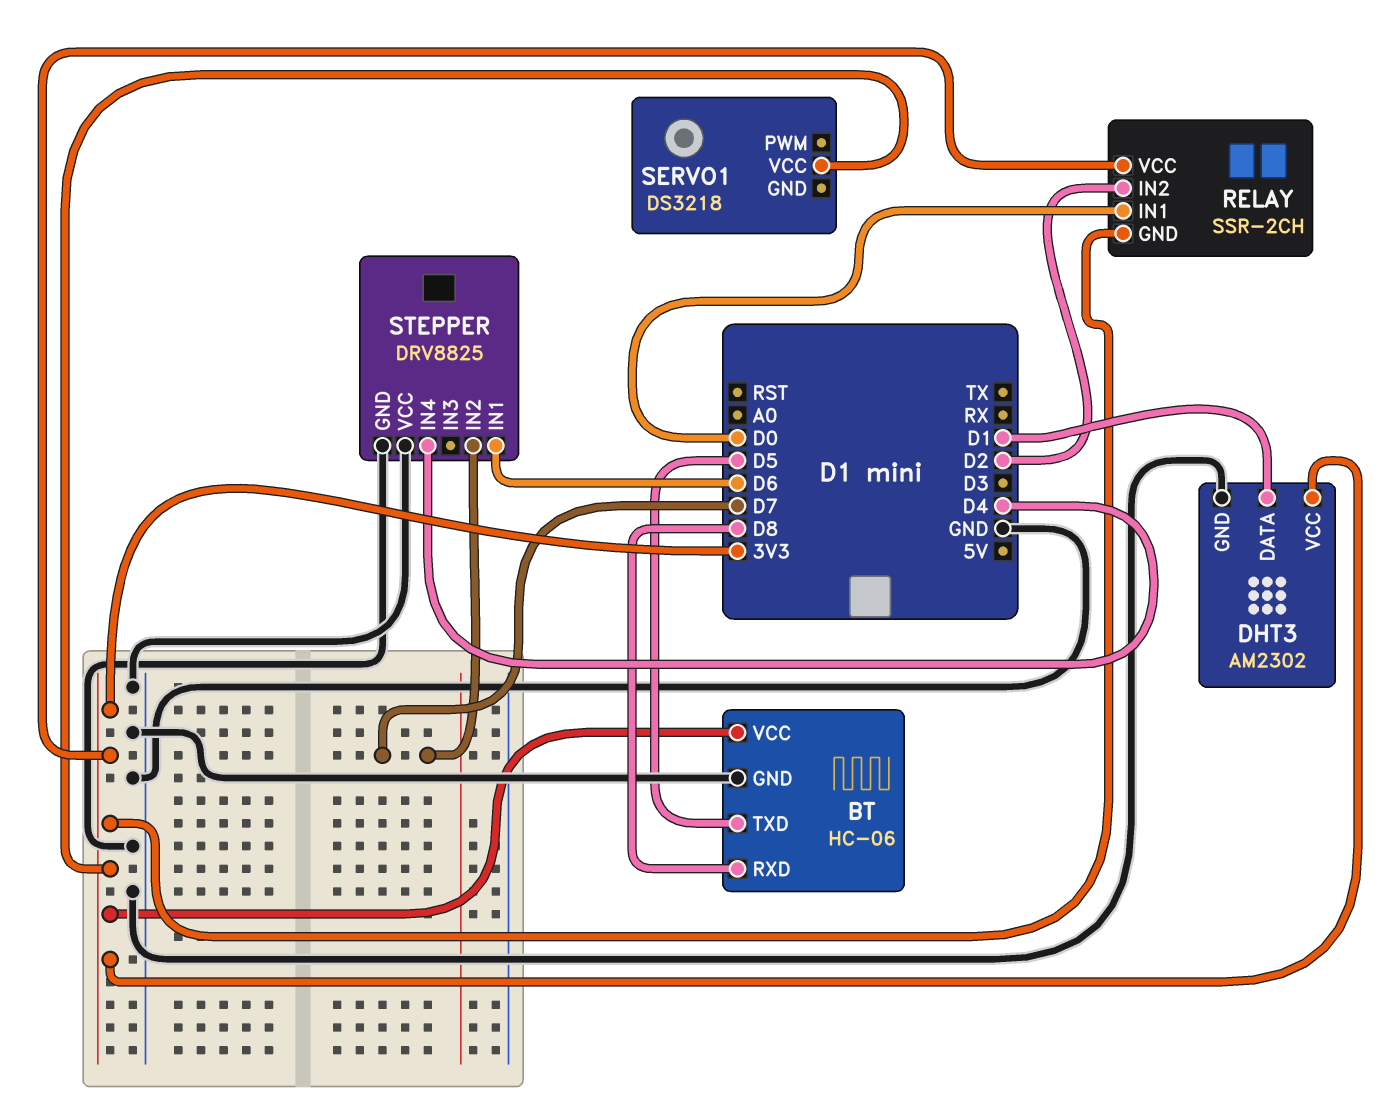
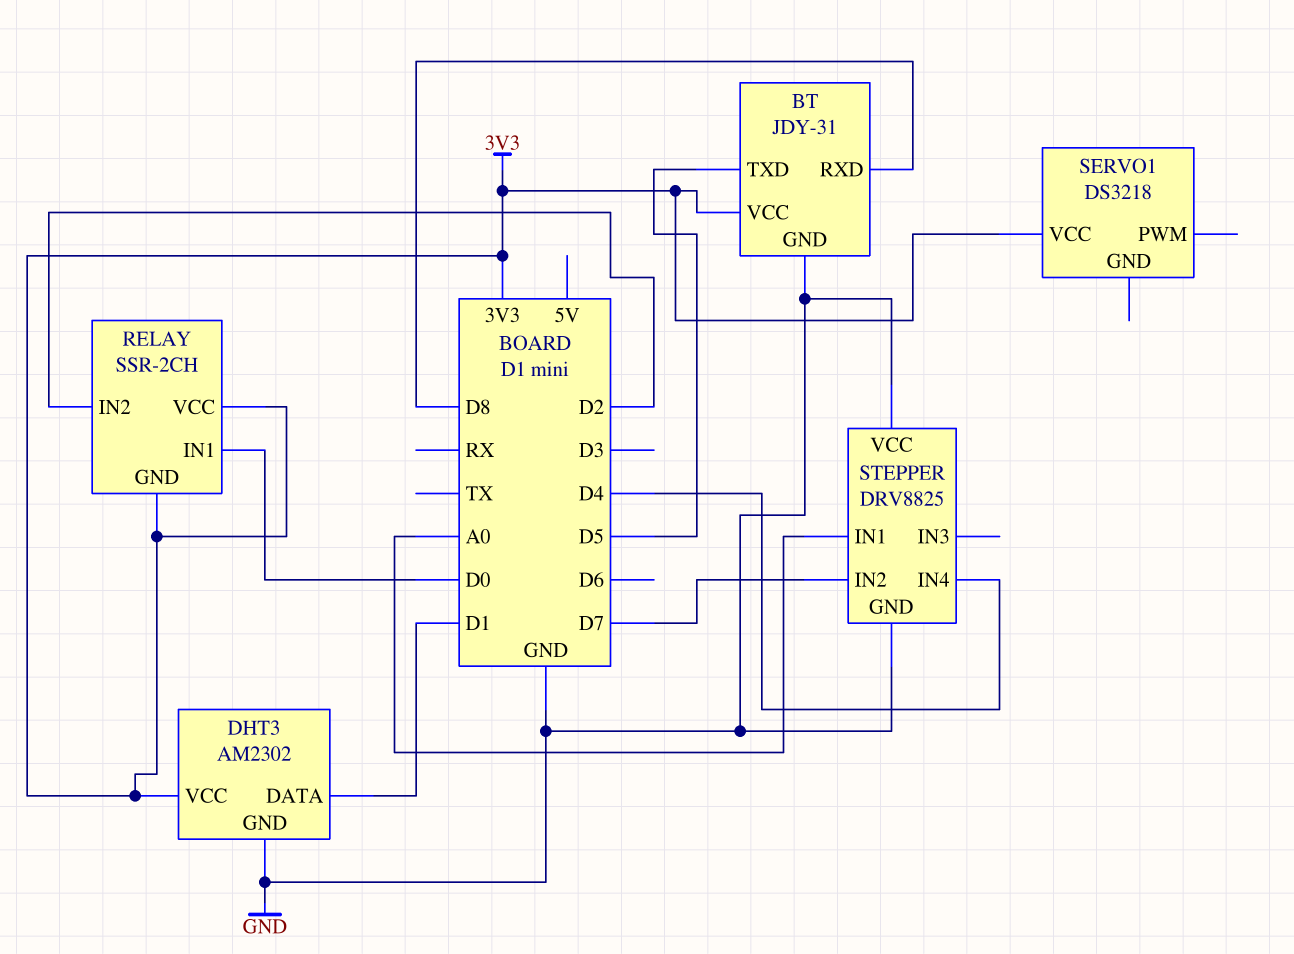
BT: HC-06 -> JDY-31
STEPPER pin IN1: D6 -> A0

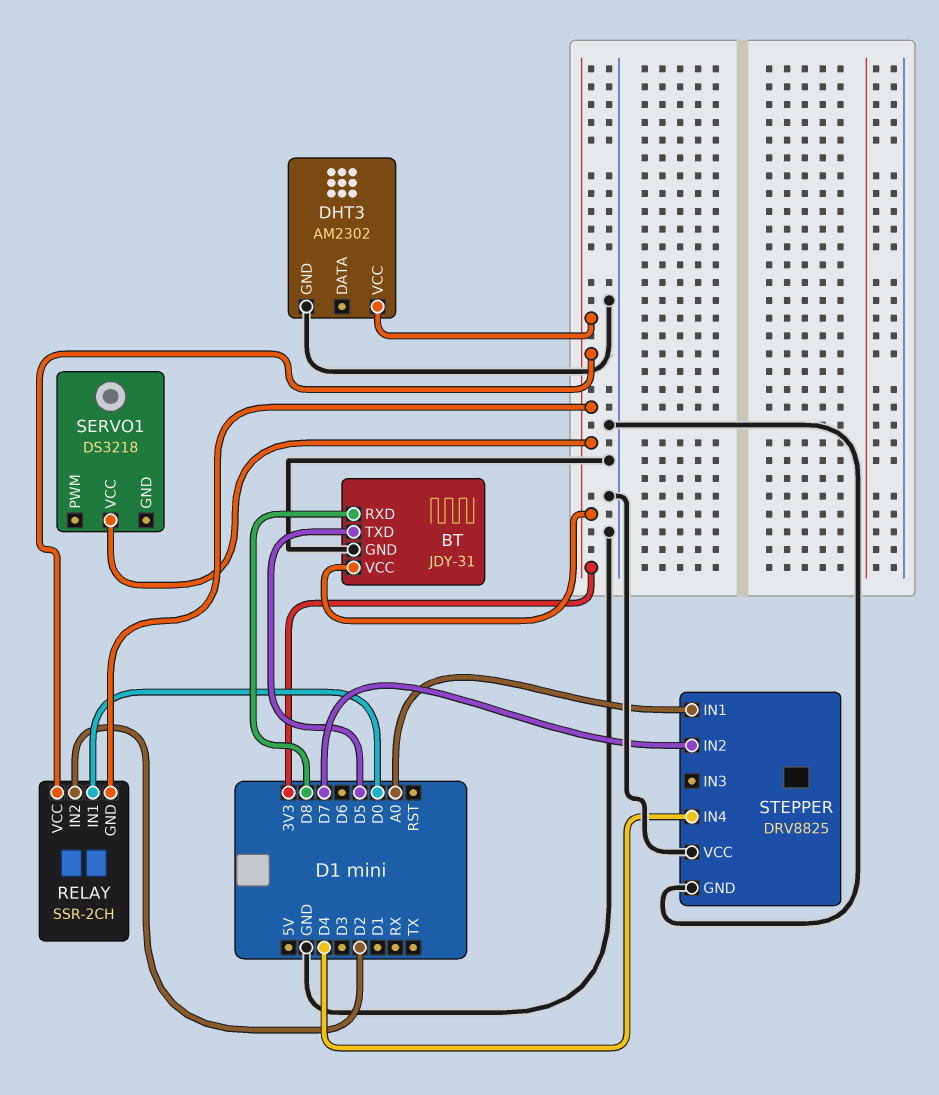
DHT3 pin DATA: D1 -> none

